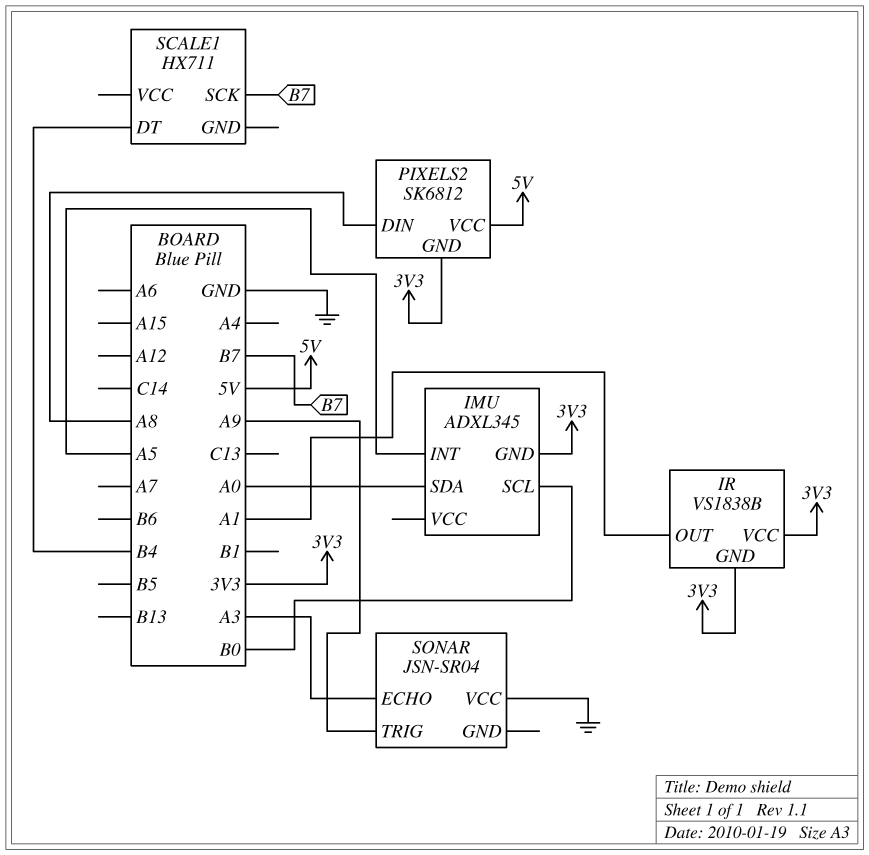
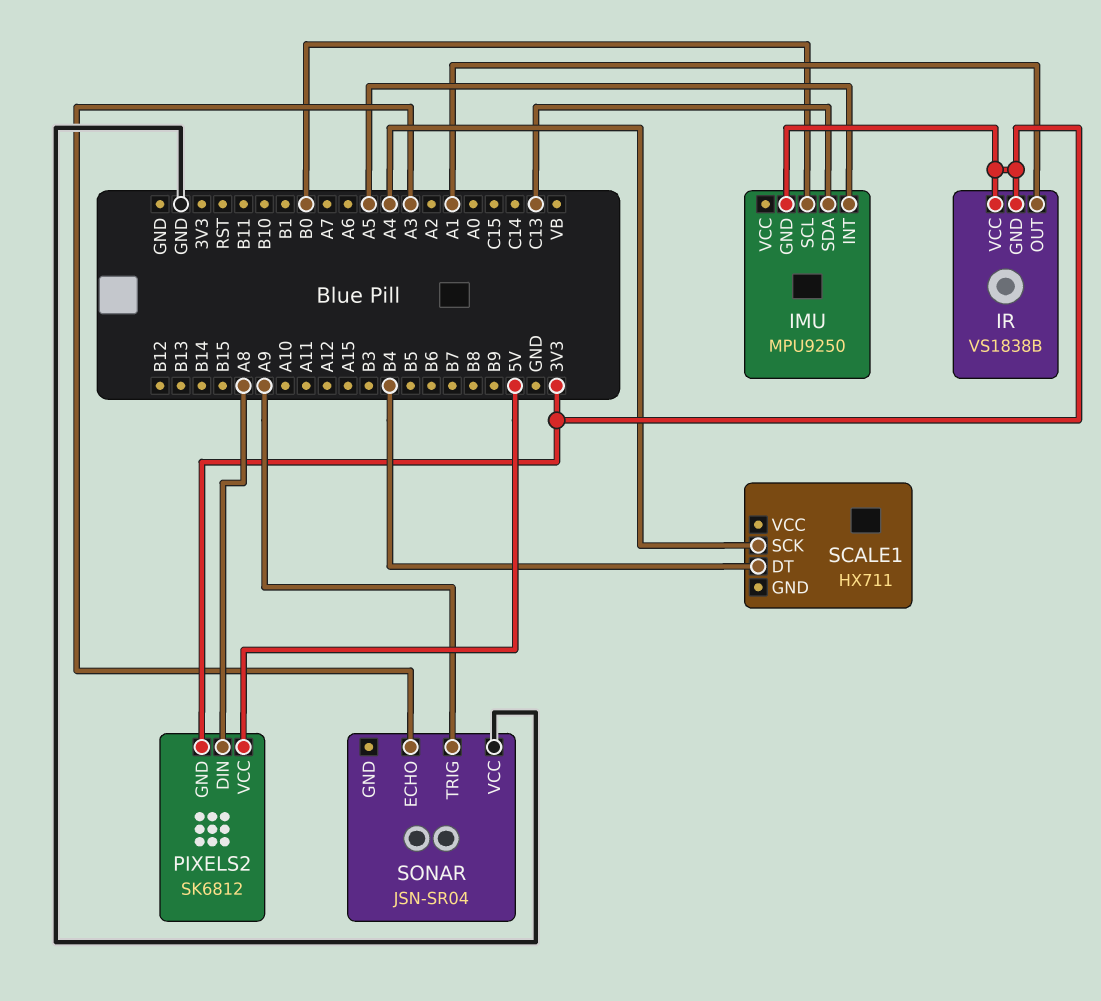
IMU: ADXL345 -> MPU9250
IMU pin SDA: A0 -> C13
SCALE1 pin SCK: B7 -> A4

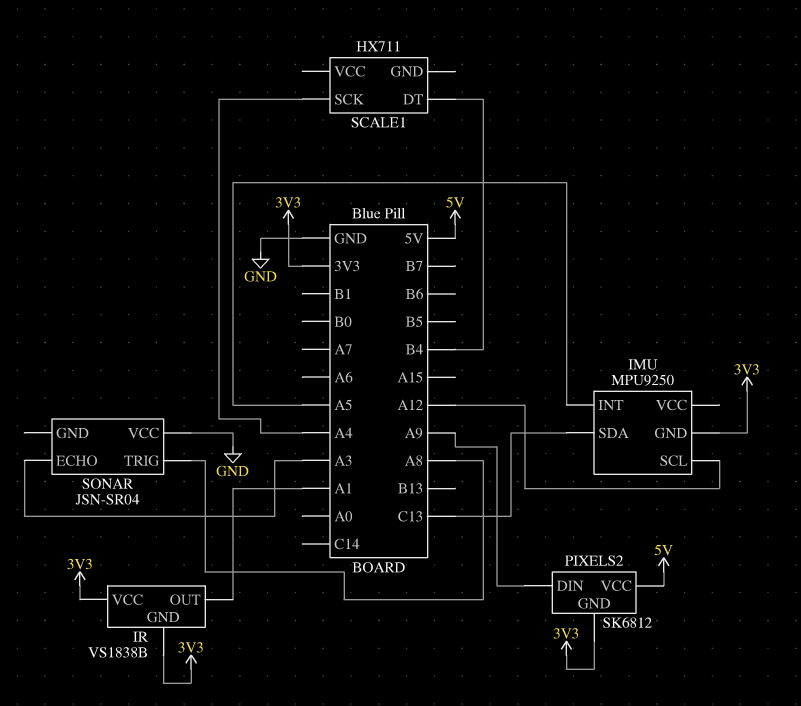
IMU pin SCL: B0 -> A12
PIXELS2 pin DIN: A8 -> A9
SONAR pin TRIG: A9 -> A8

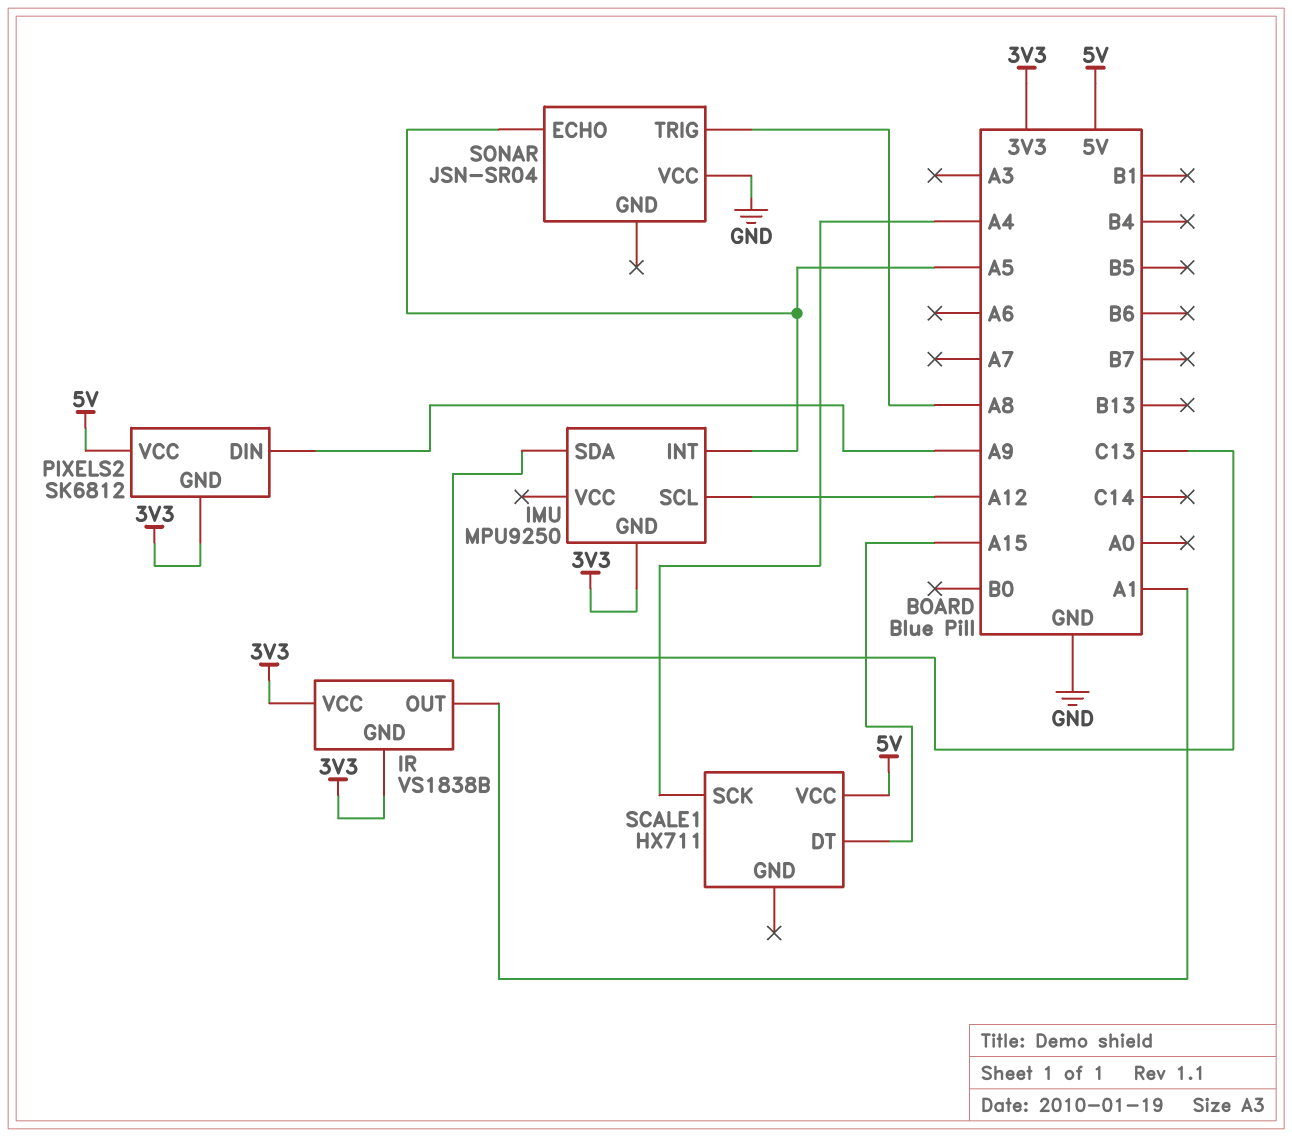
SCALE1 pin DT: B4 -> A15
SCALE1 pin VCC: none -> 5V
SONAR pin ECHO: A3 -> A5

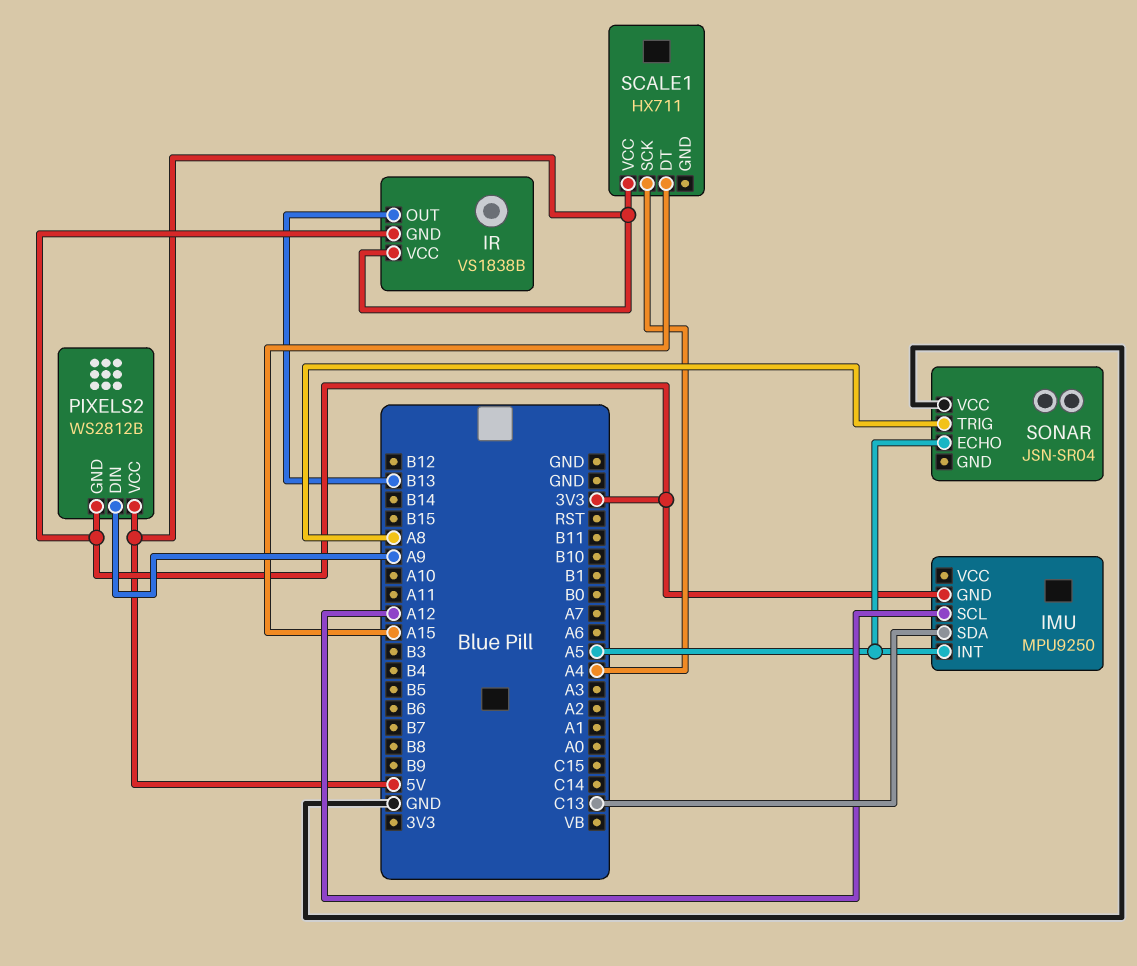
IR pin OUT: A1 -> B13
IR pin VCC: 3V3 -> 5V
PIXELS2: SK6812 -> WS2812B

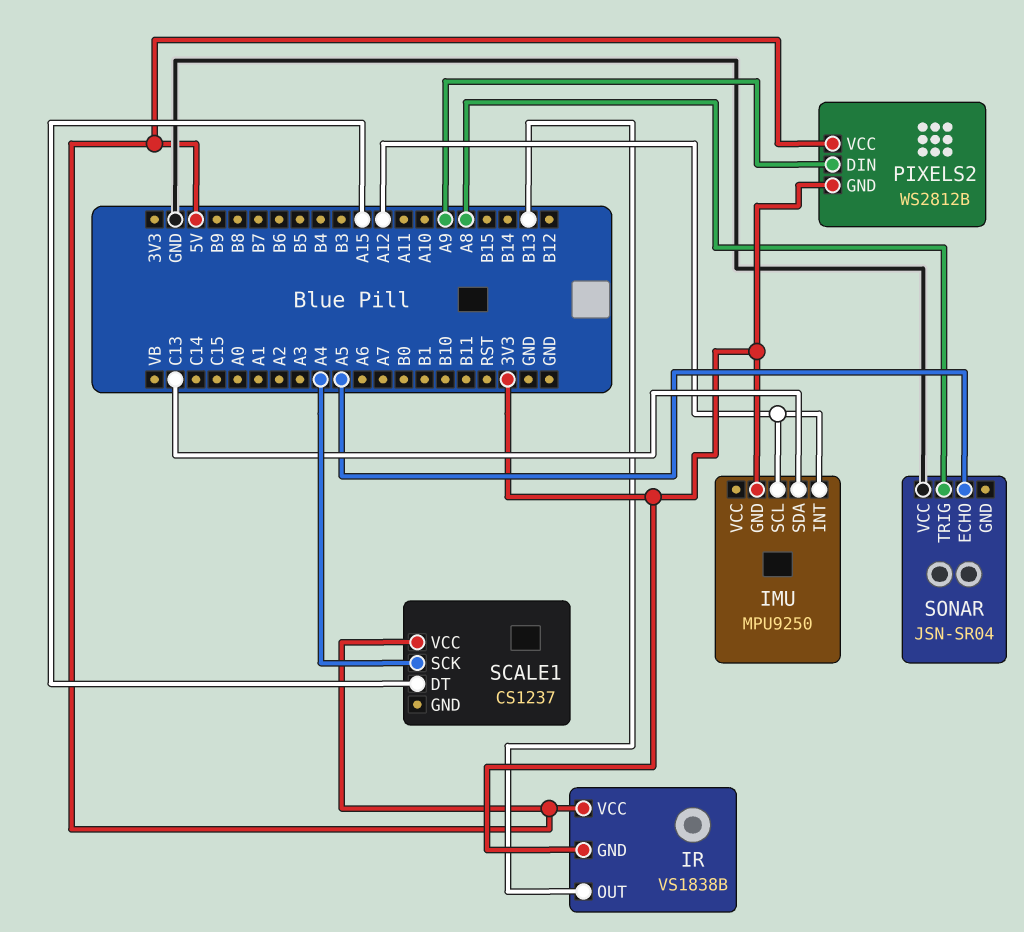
IMU pin INT: A5 -> A12
SCALE1: HX711 -> CS1237

